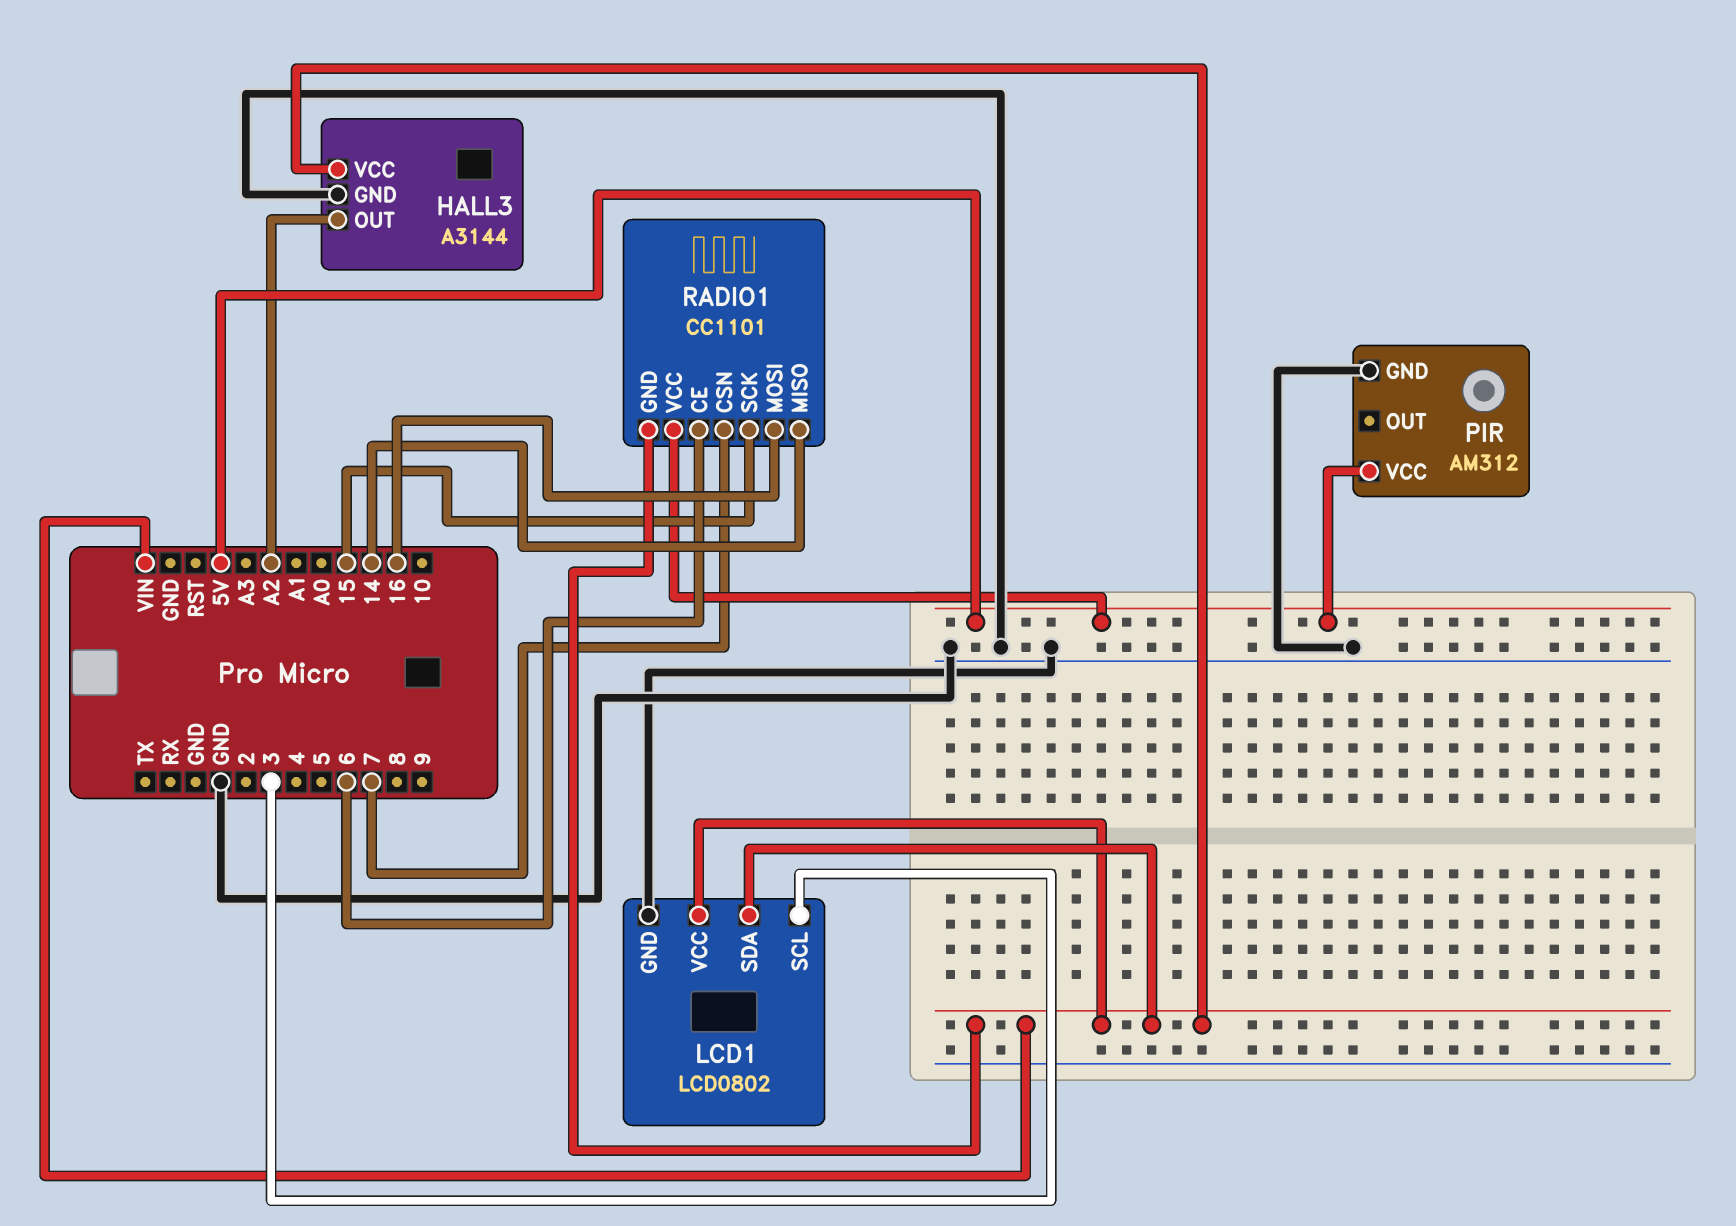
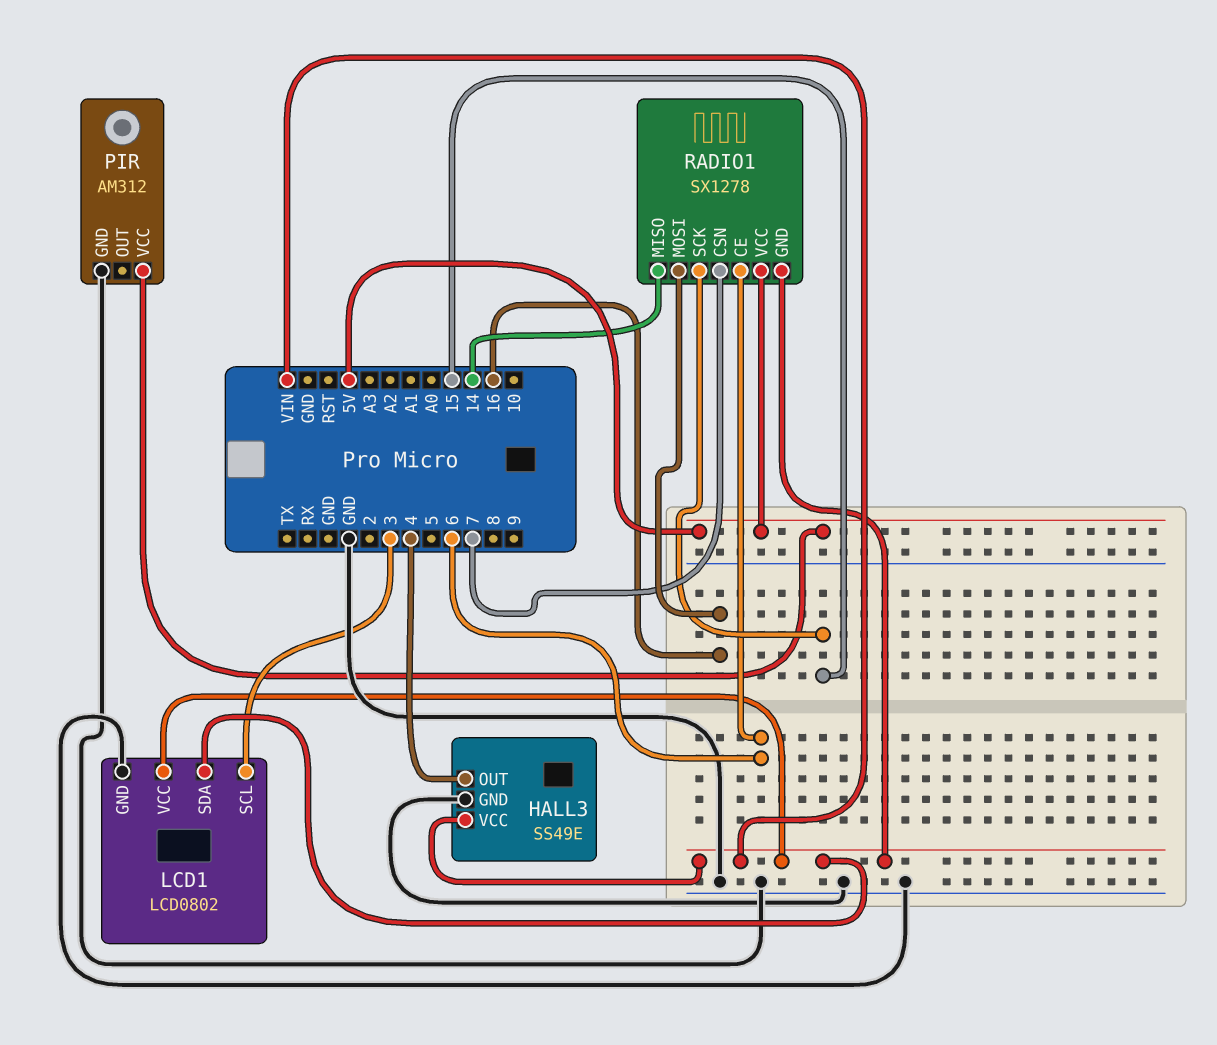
HALL3: A3144 -> SS49E
HALL3 pin OUT: A2 -> 4
RADIO1: CC1101 -> SX1278

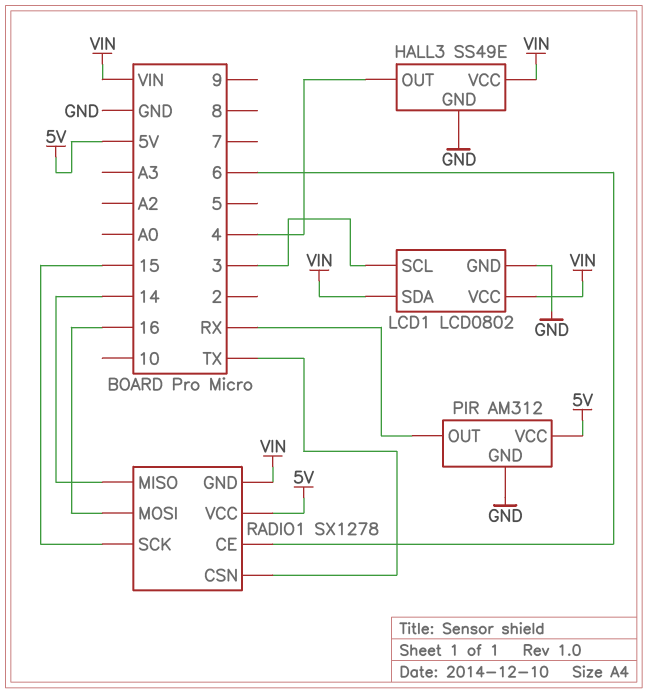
PIR pin OUT: none -> RX
RADIO1 pin CSN: 7 -> TX

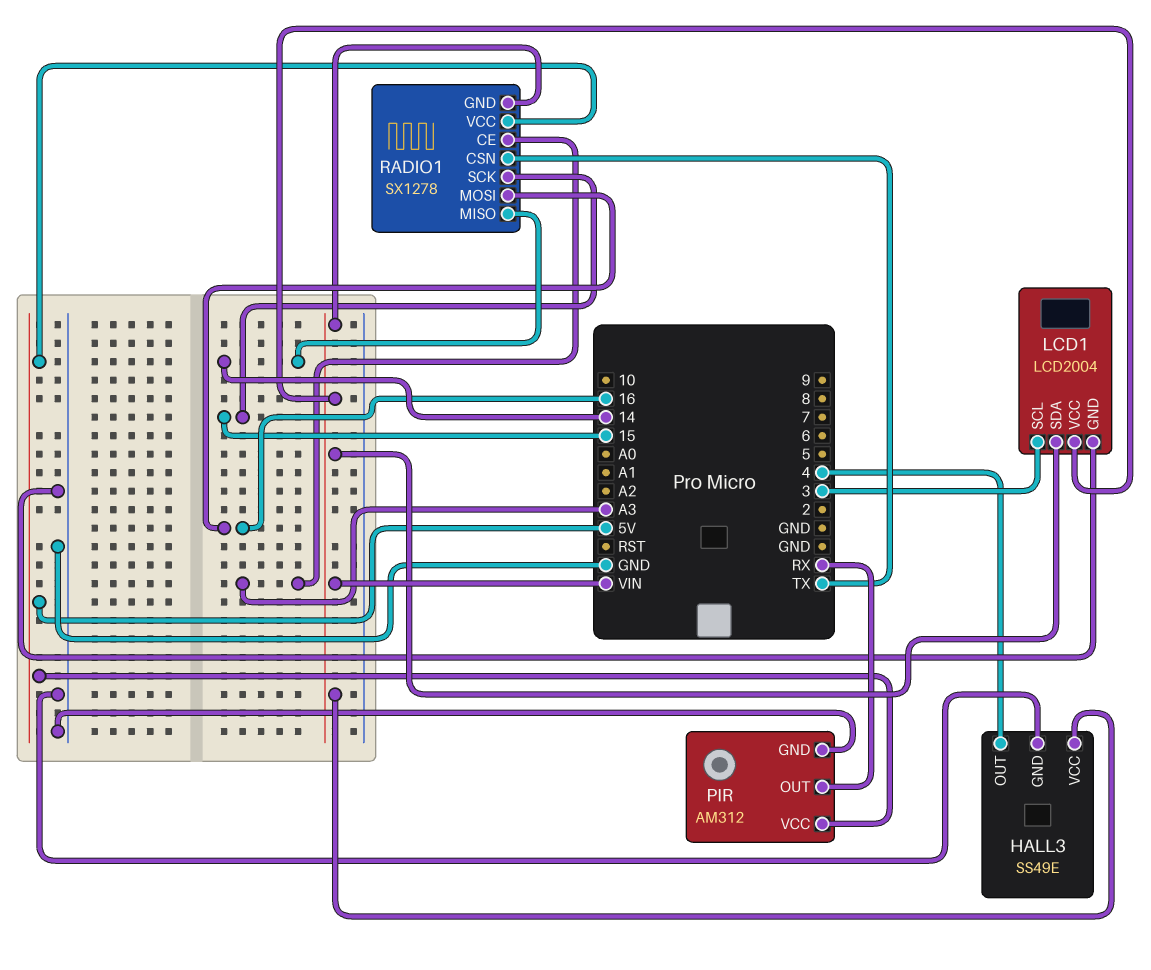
LCD1: LCD0802 -> LCD2004
RADIO1 pin CE: 6 -> A3

